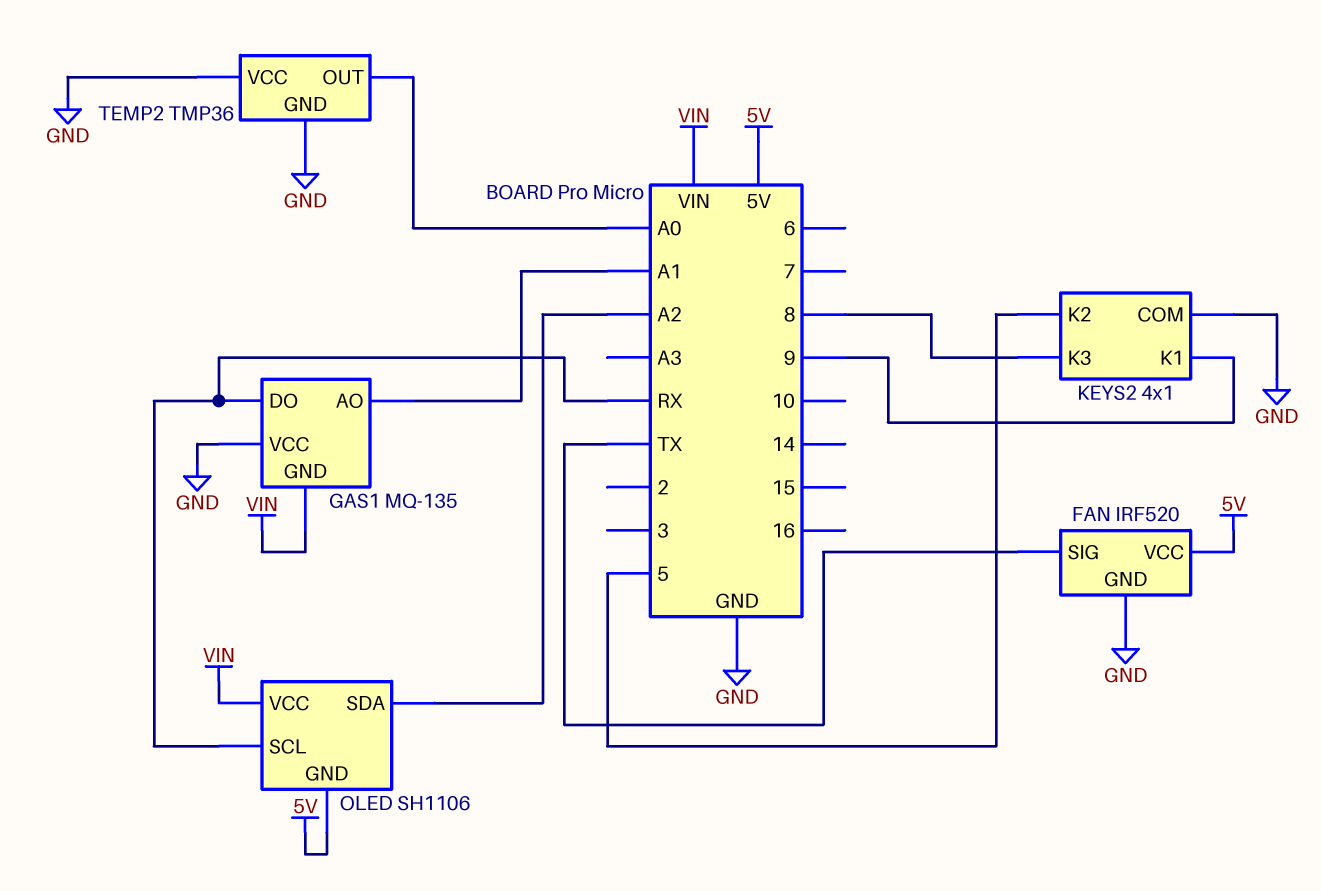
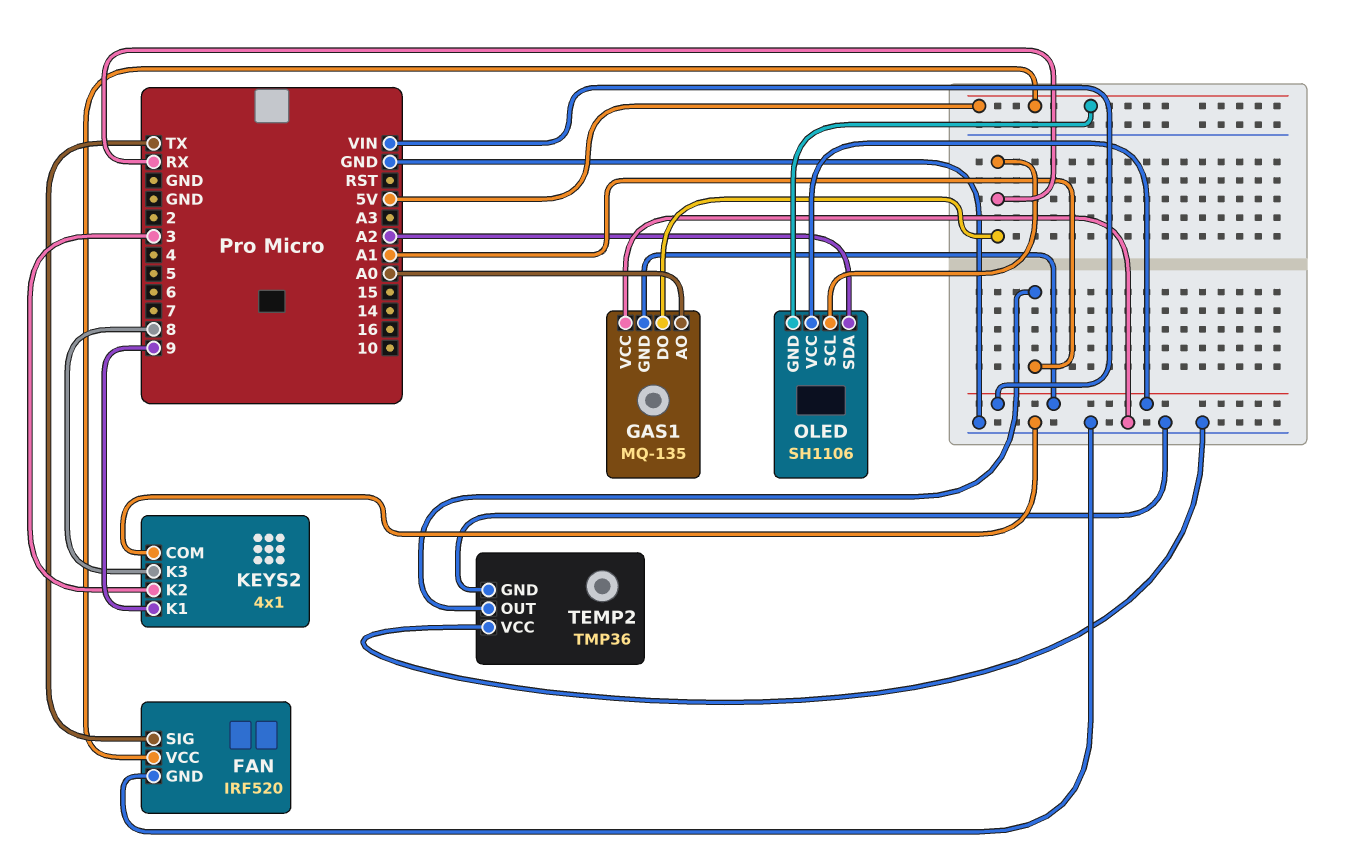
GAS1 pin AO: A1 -> A0
KEYS2 pin K2: 5 -> 3
TEMP2 pin OUT: A0 -> A1

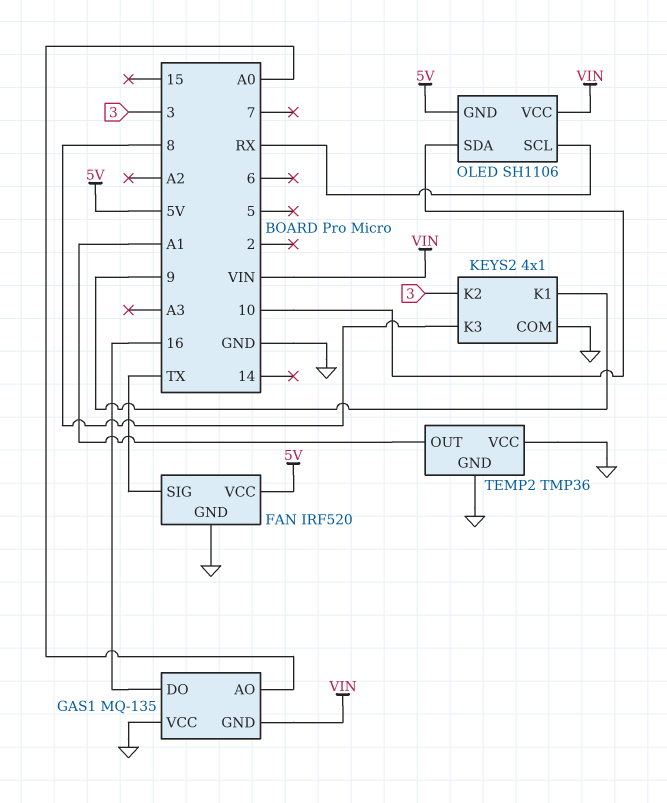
GAS1 pin DO: RX -> 16
OLED pin SDA: A2 -> 10

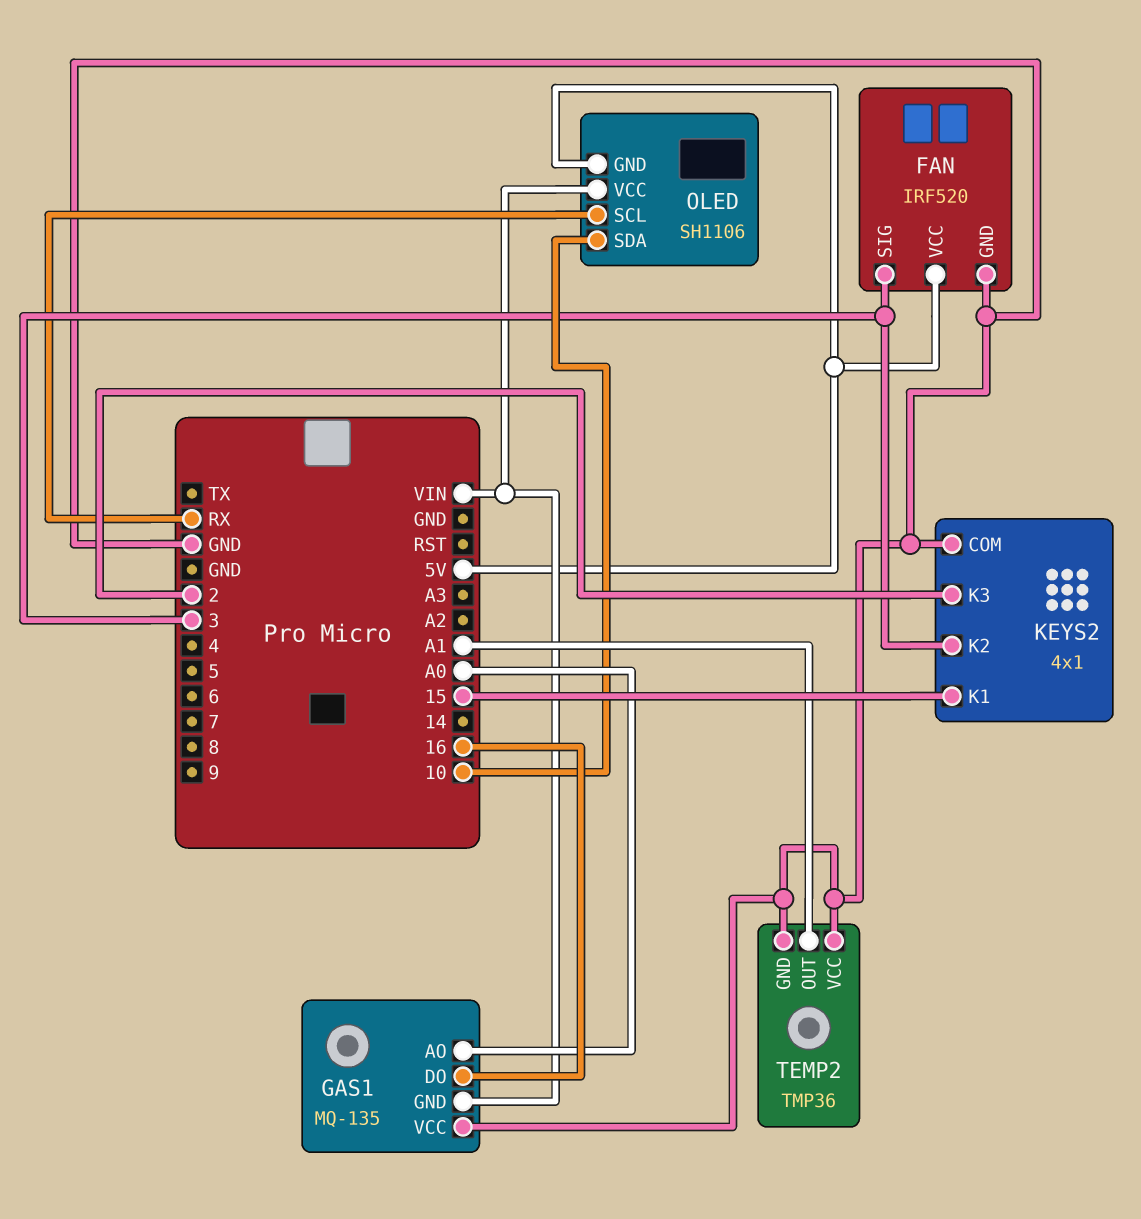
FAN pin SIG: TX -> 3
KEYS2 pin K1: 9 -> 15
KEYS2 pin K3: 8 -> 2

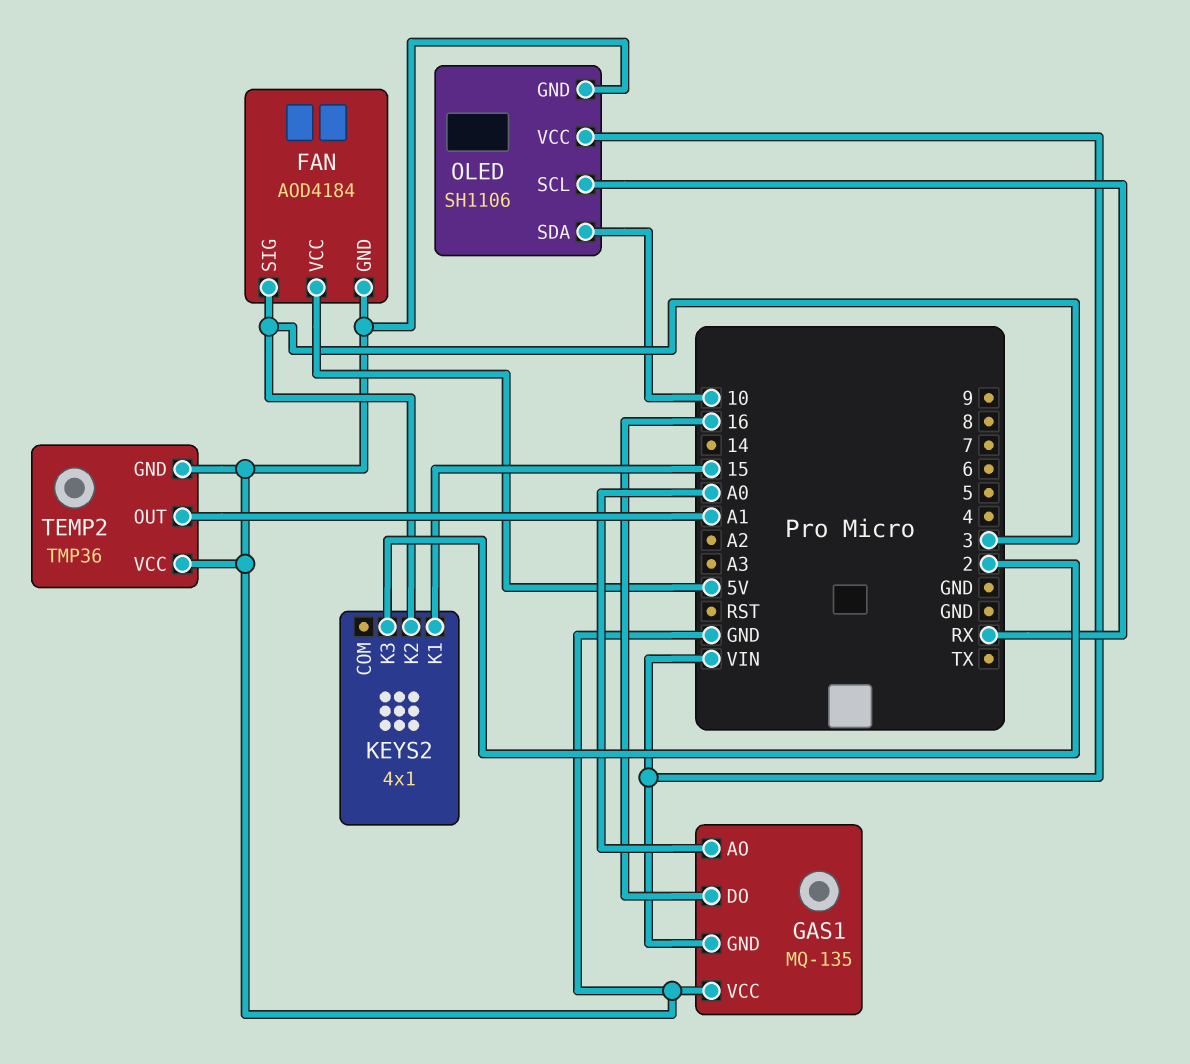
FAN: IRF520 -> AOD4184
KEYS2 pin COM: GND -> none
OLED pin GND: 5V -> GND

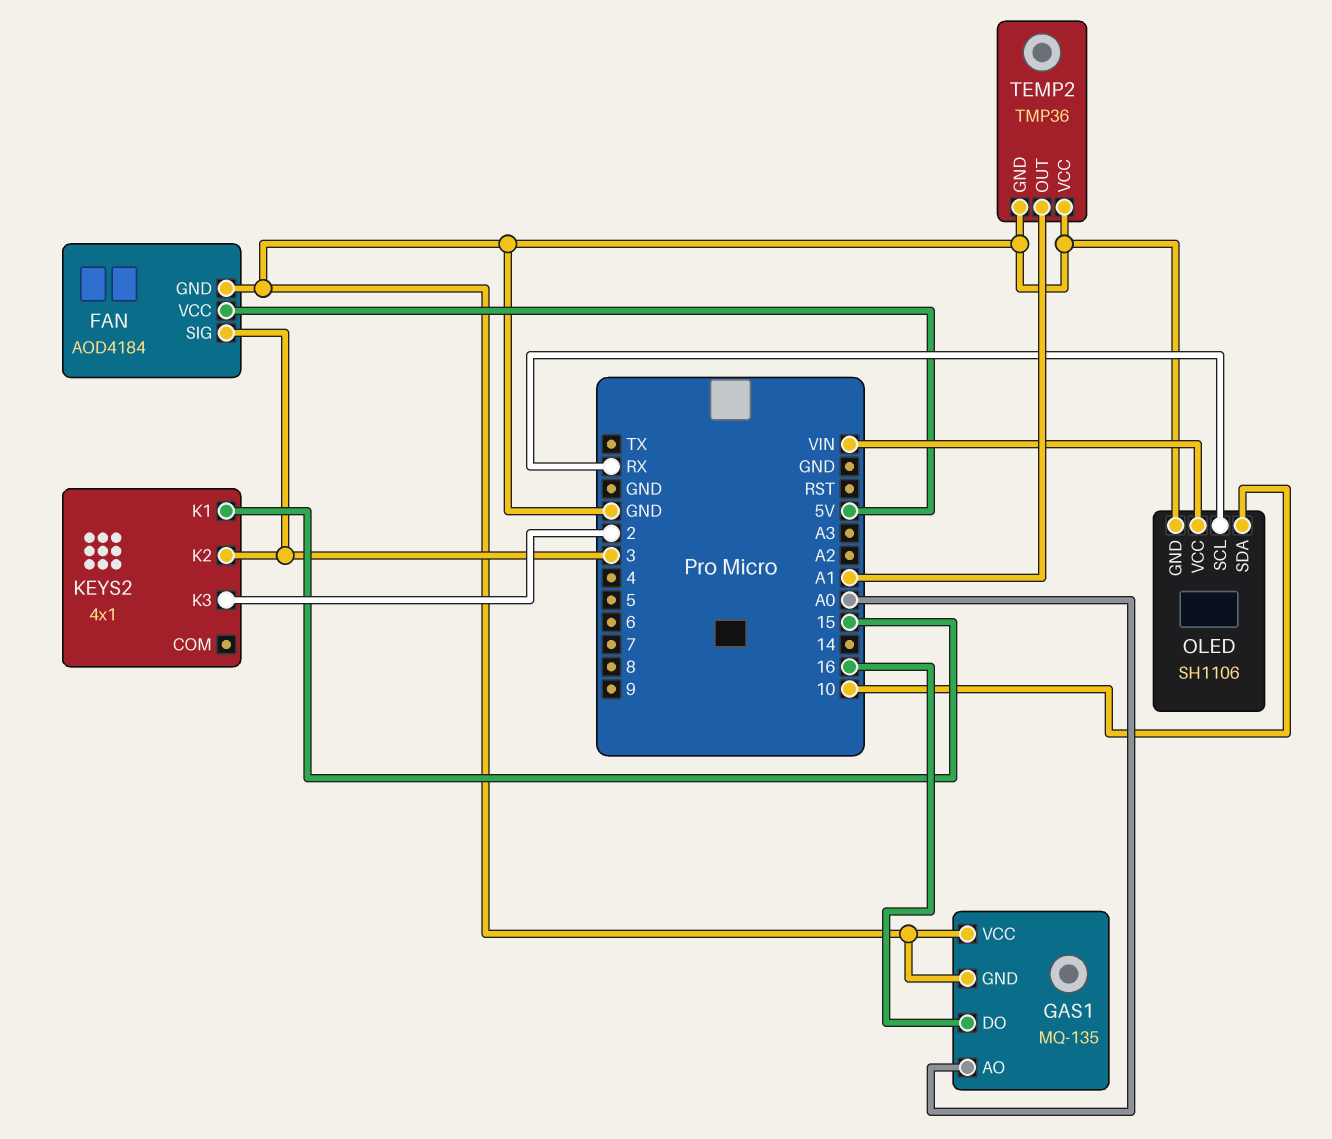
GAS1 pin GND: VIN -> GND

